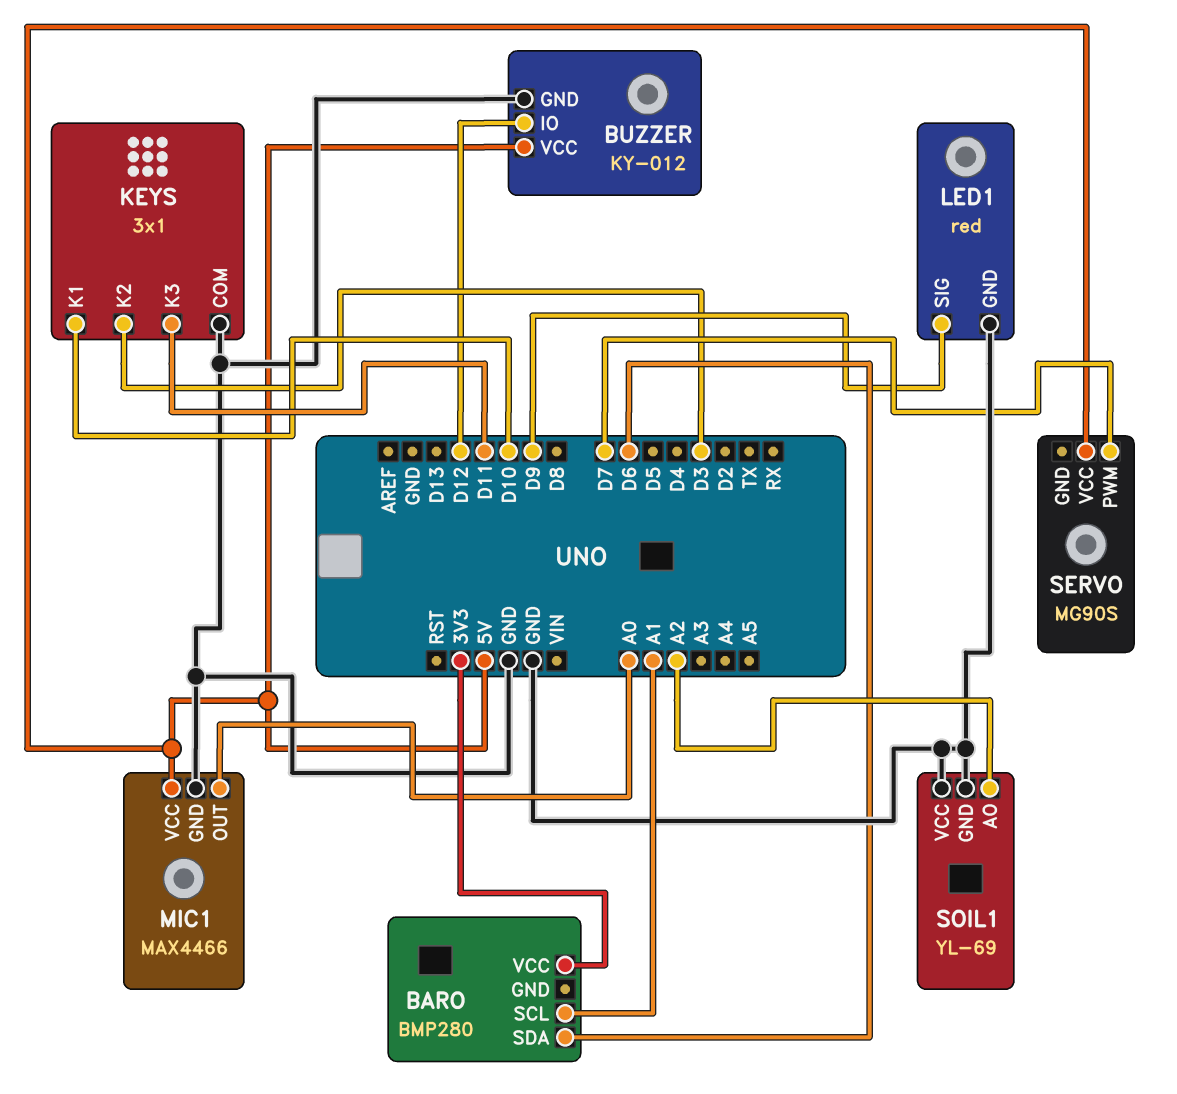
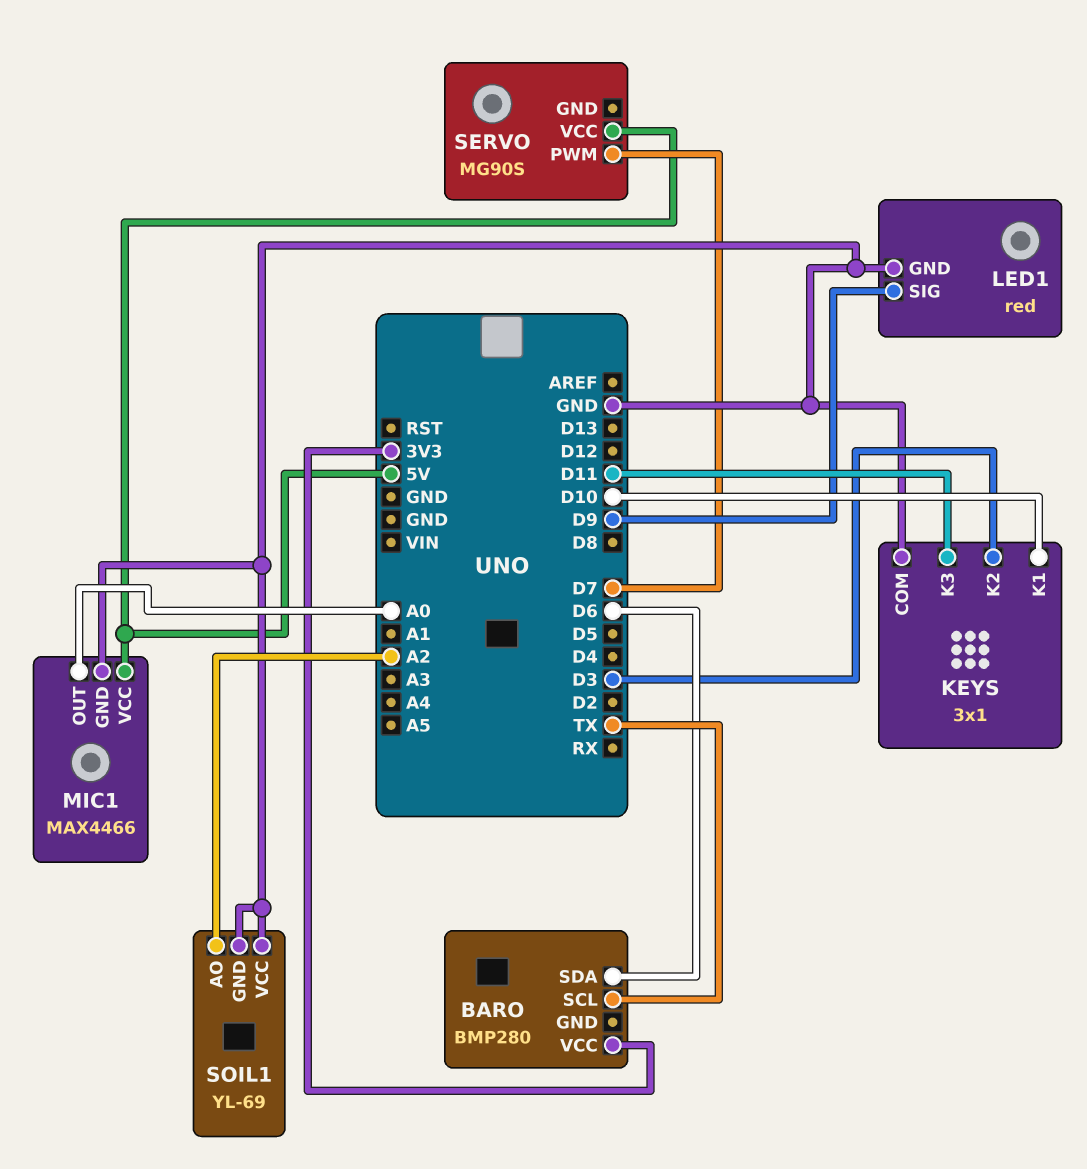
BARO pin SCL: A1 -> TX
BUZZER: KY-012 -> none
BUZZER pin GND: GND -> none
BUZZER pin IO: D12 -> none
BUZZER pin VCC: 5V -> none

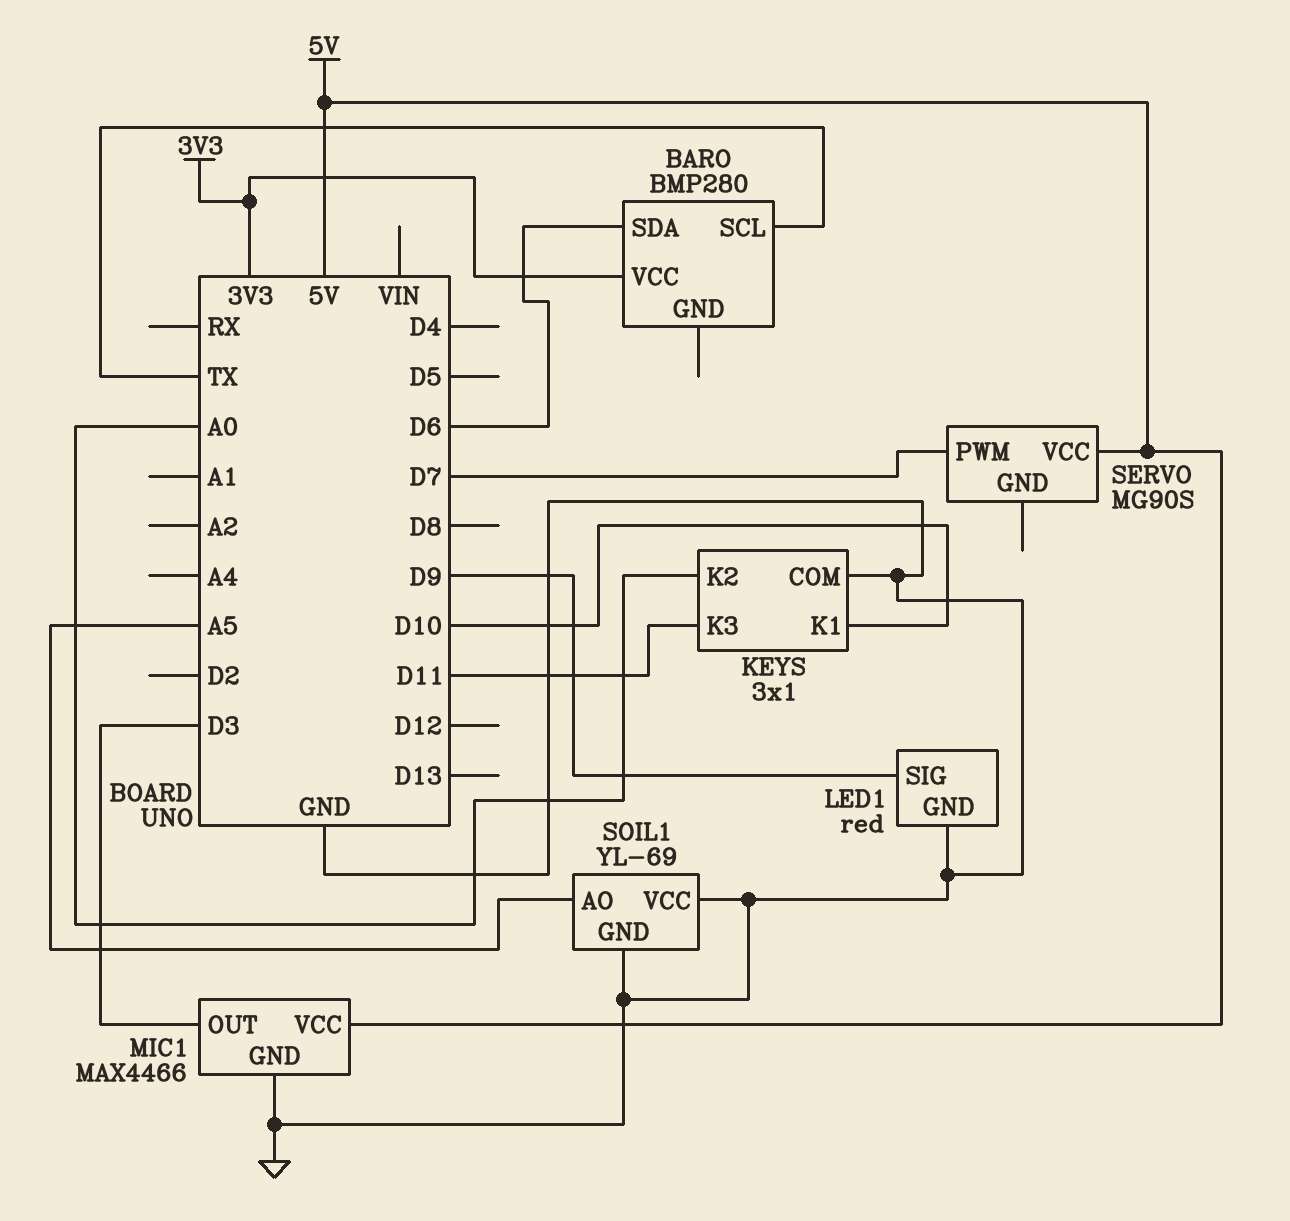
KEYS pin K2: D3 -> A0
MIC1 pin OUT: A0 -> D3
SOIL1 pin AO: A2 -> A5

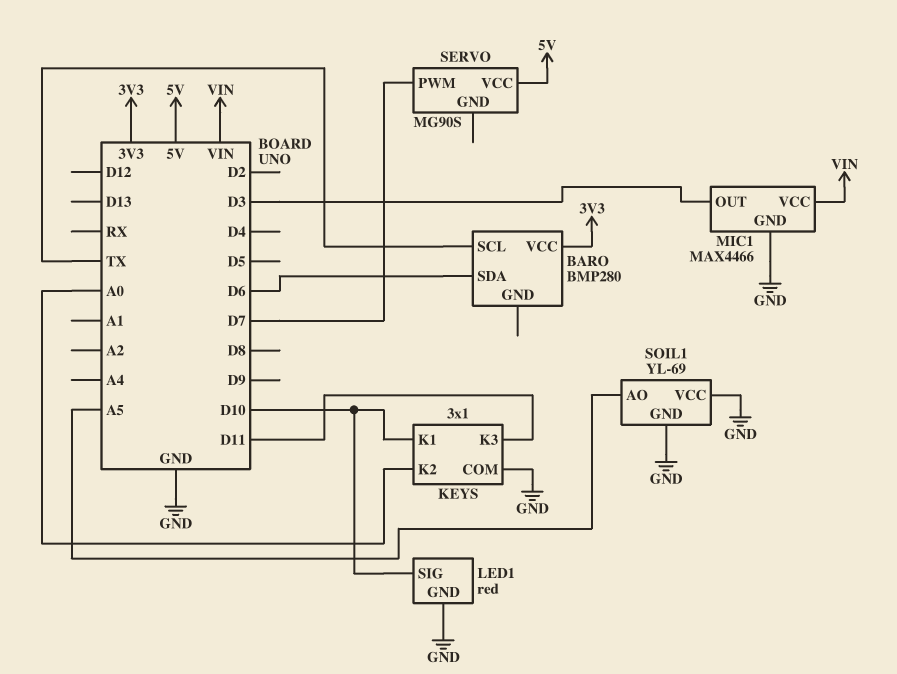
LED1 pin SIG: D9 -> D10
MIC1 pin VCC: 5V -> VIN

